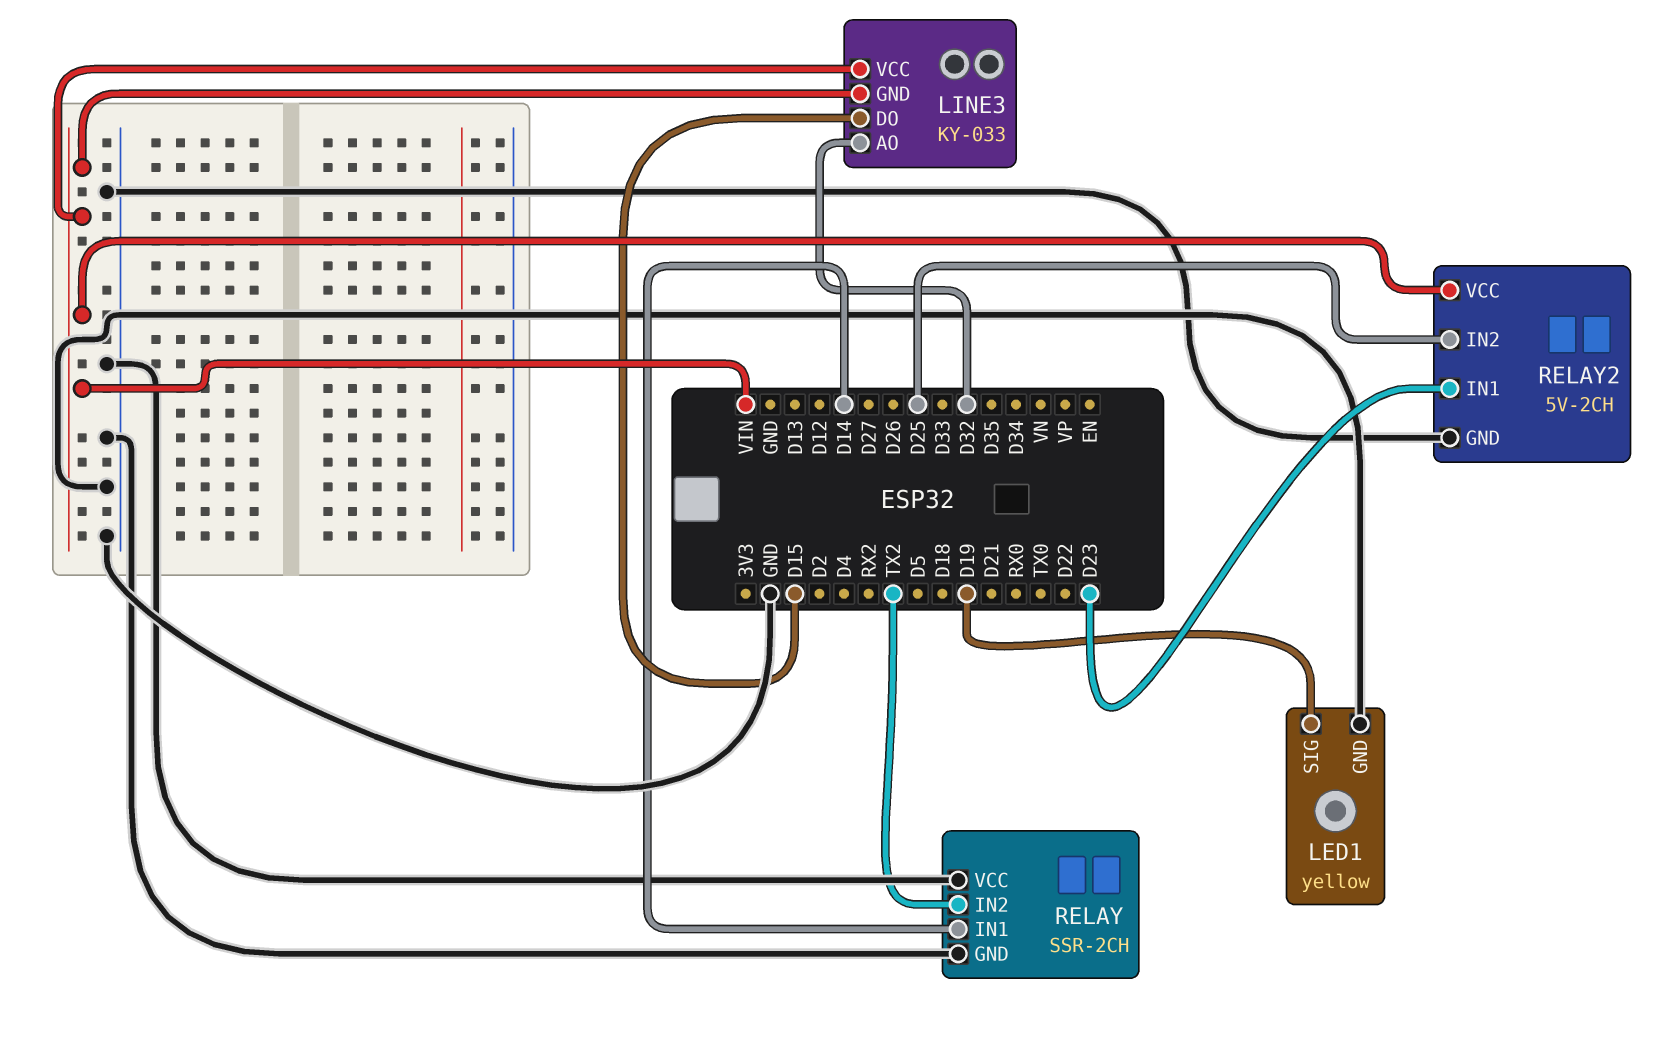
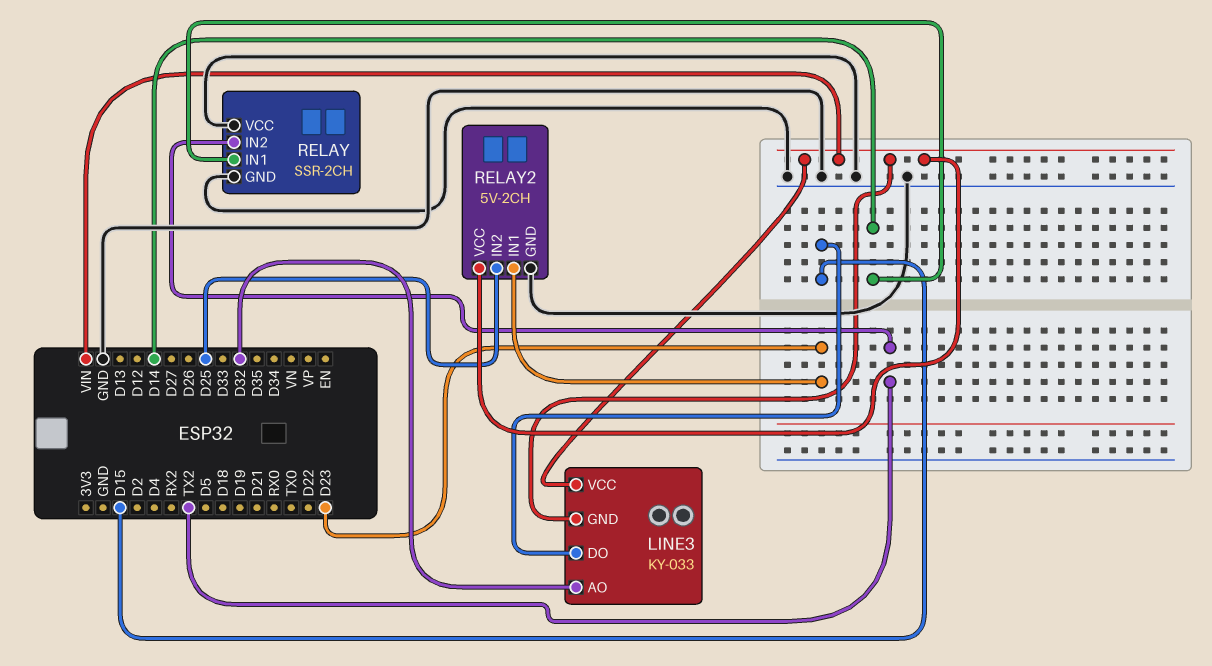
LED1: yellow -> none
LED1 pin GND: GND -> none
LED1 pin SIG: D19 -> none

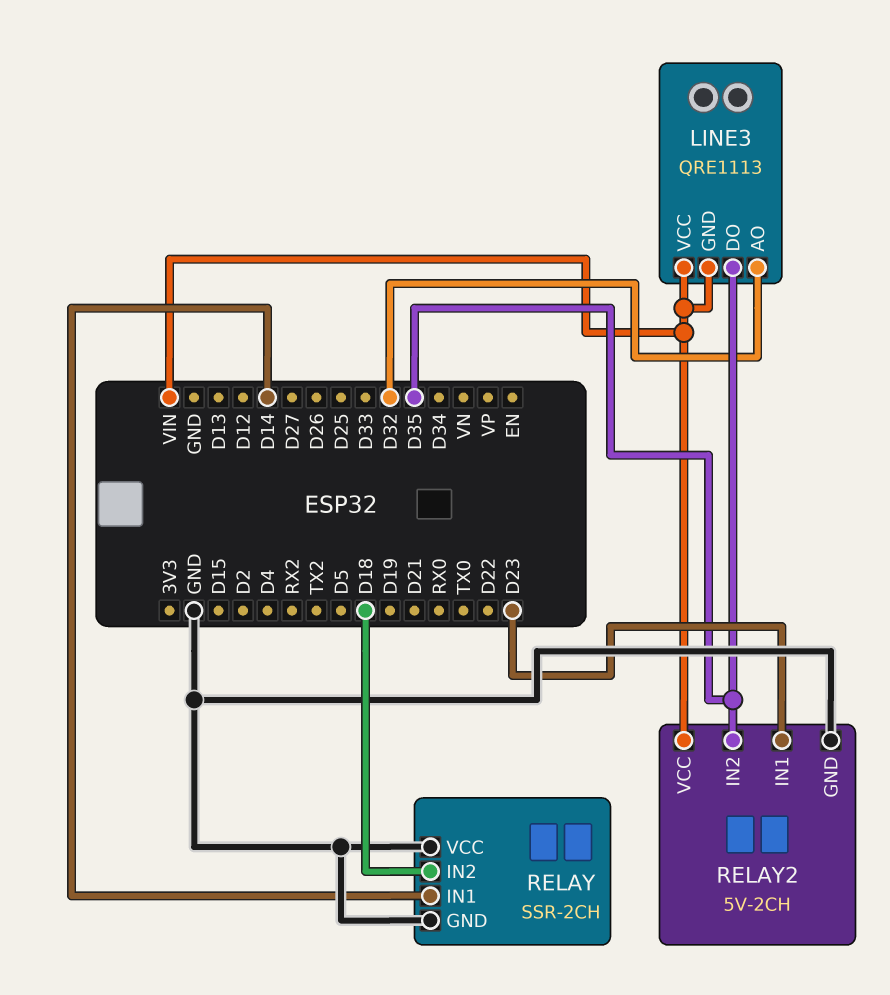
LINE3: KY-033 -> QRE1113
LINE3 pin DO: D15 -> D35
RELAY pin IN2: TX2 -> D18
RELAY2 pin IN2: D25 -> D35

